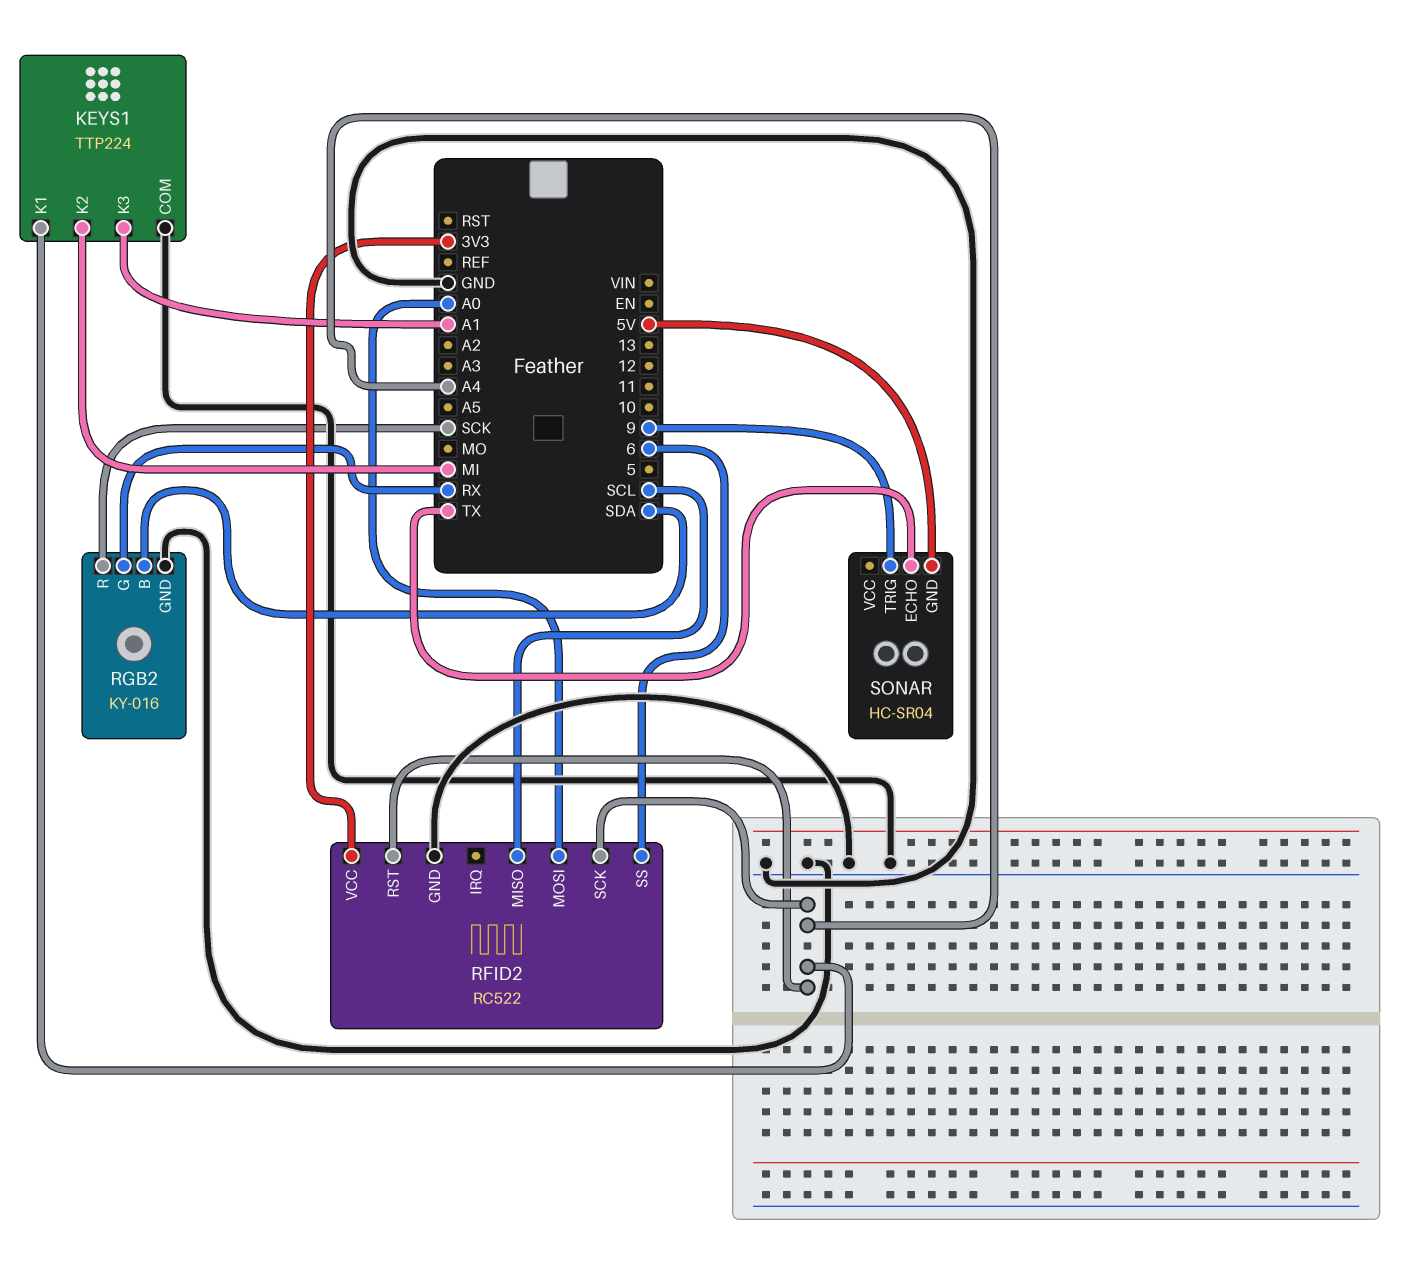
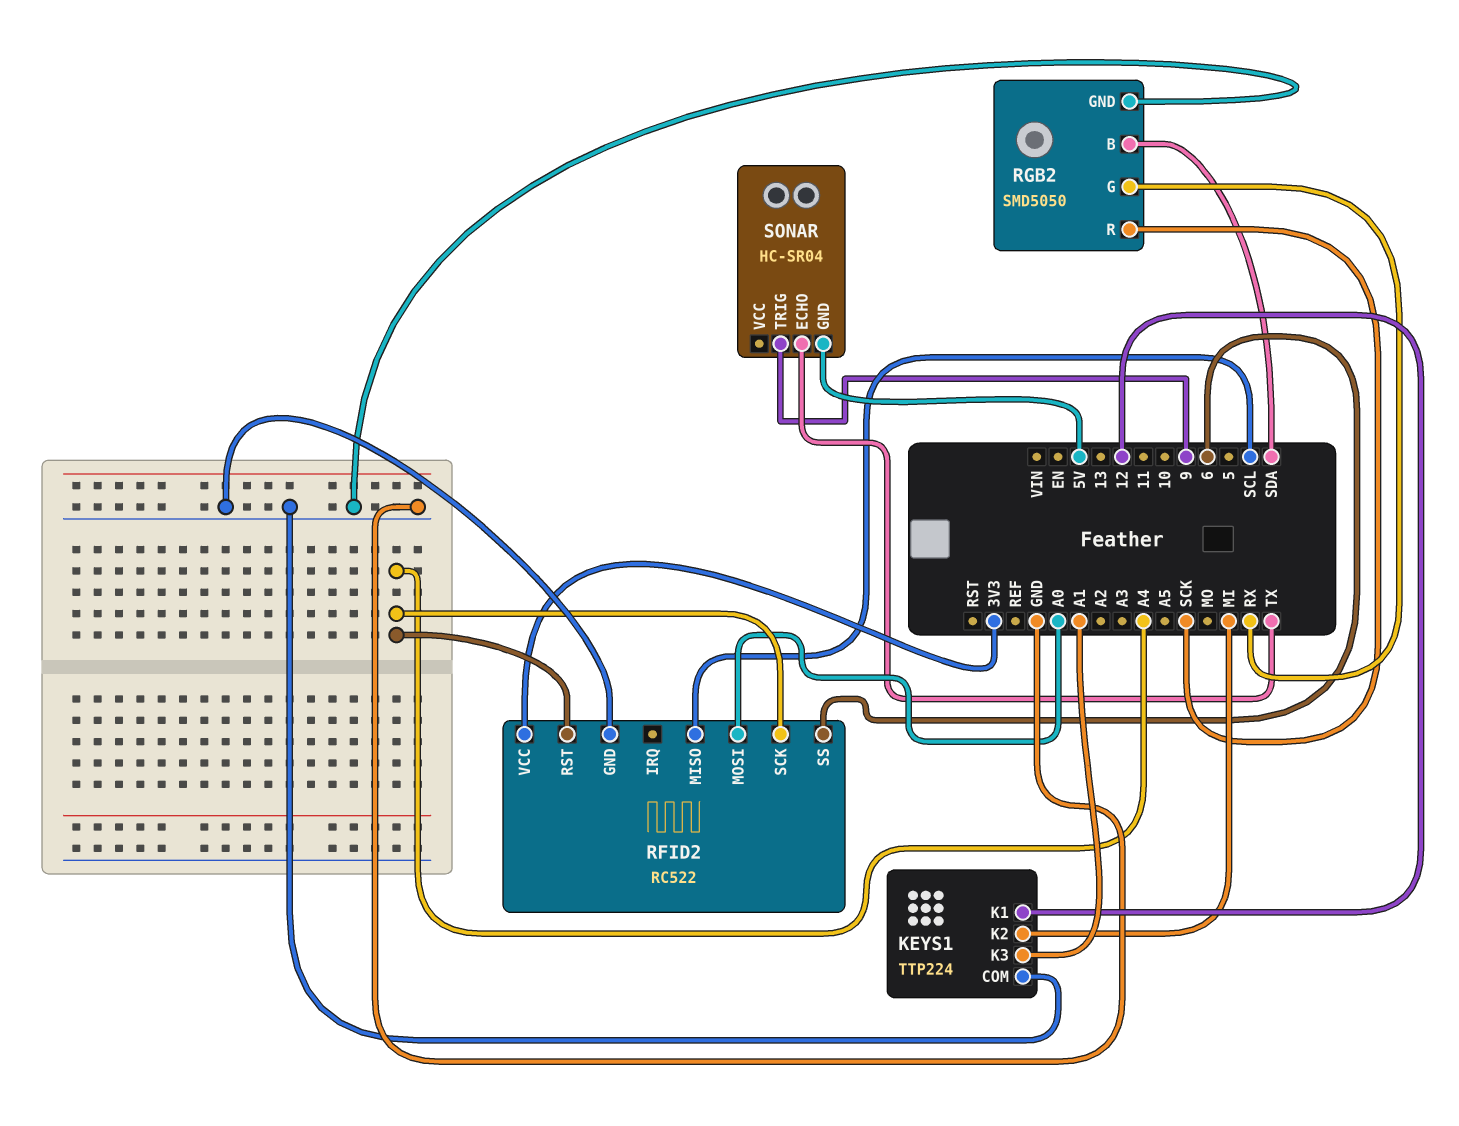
KEYS1 pin K1: A4 -> 12
RGB2: KY-016 -> SMD5050

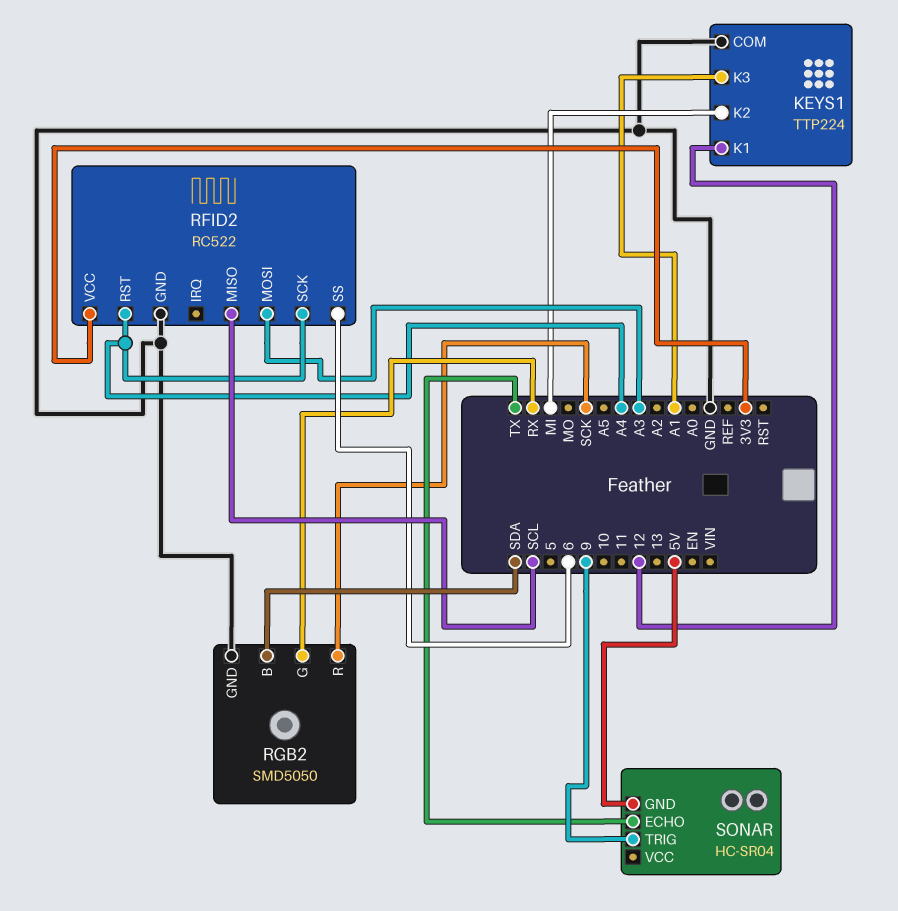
RFID2 pin MOSI: A0 -> A3

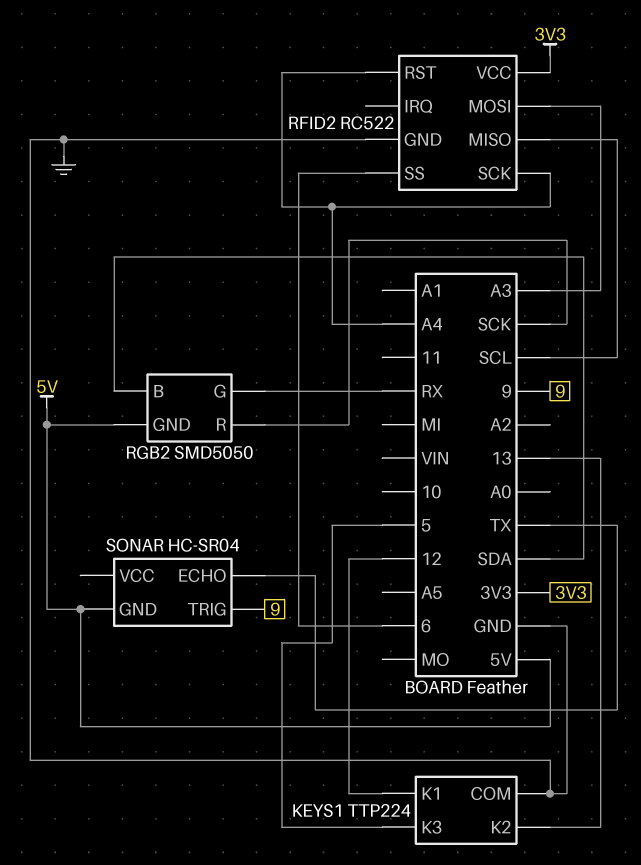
KEYS1 pin K2: MI -> 13
KEYS1 pin K3: A1 -> 5
RGB2 pin GND: GND -> 5V

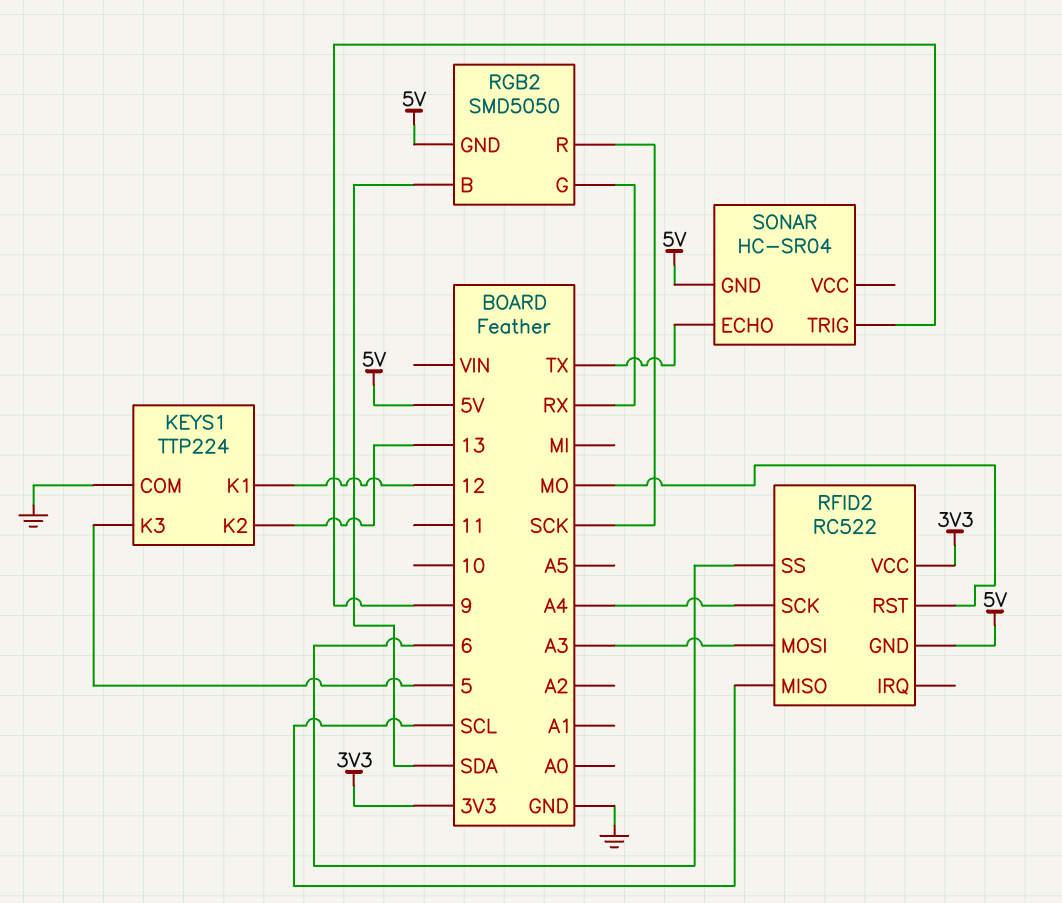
RFID2 pin GND: GND -> 5V
RFID2 pin RST: A4 -> MO

